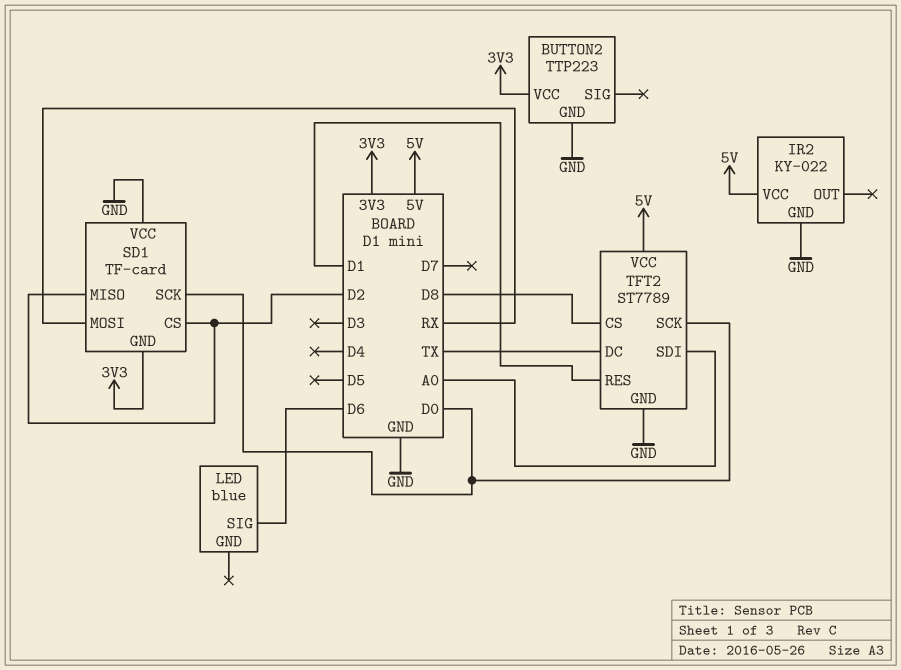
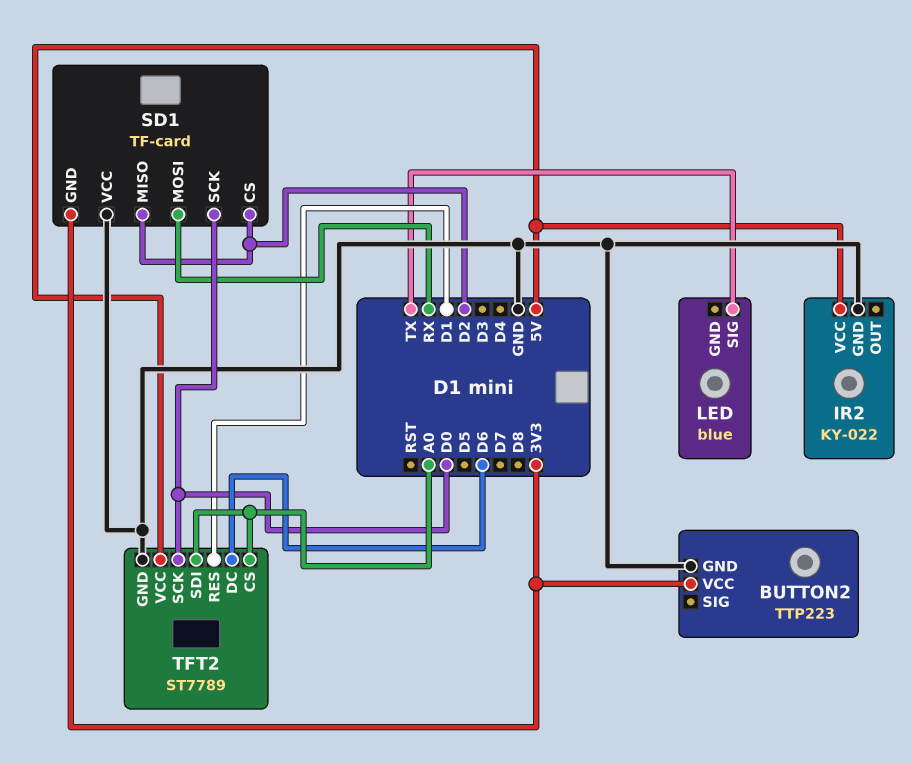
LED pin SIG: D6 -> TX
TFT2 pin CS: D8 -> A0
TFT2 pin DC: TX -> D6

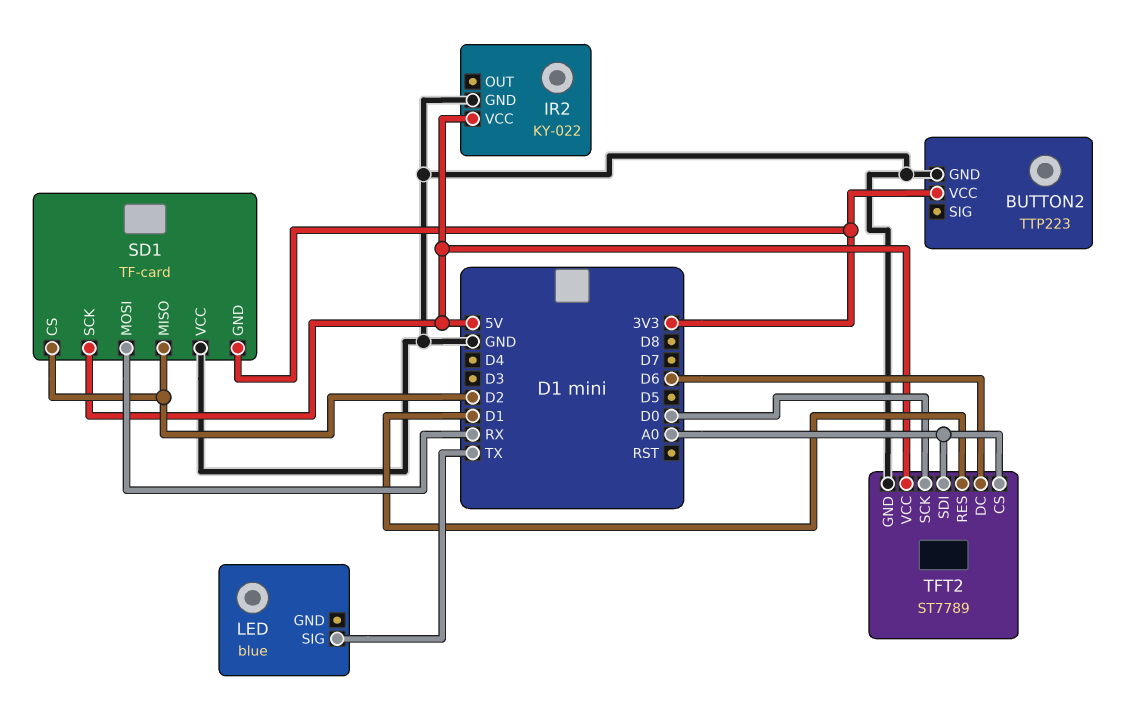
SD1 pin SCK: D0 -> 5V

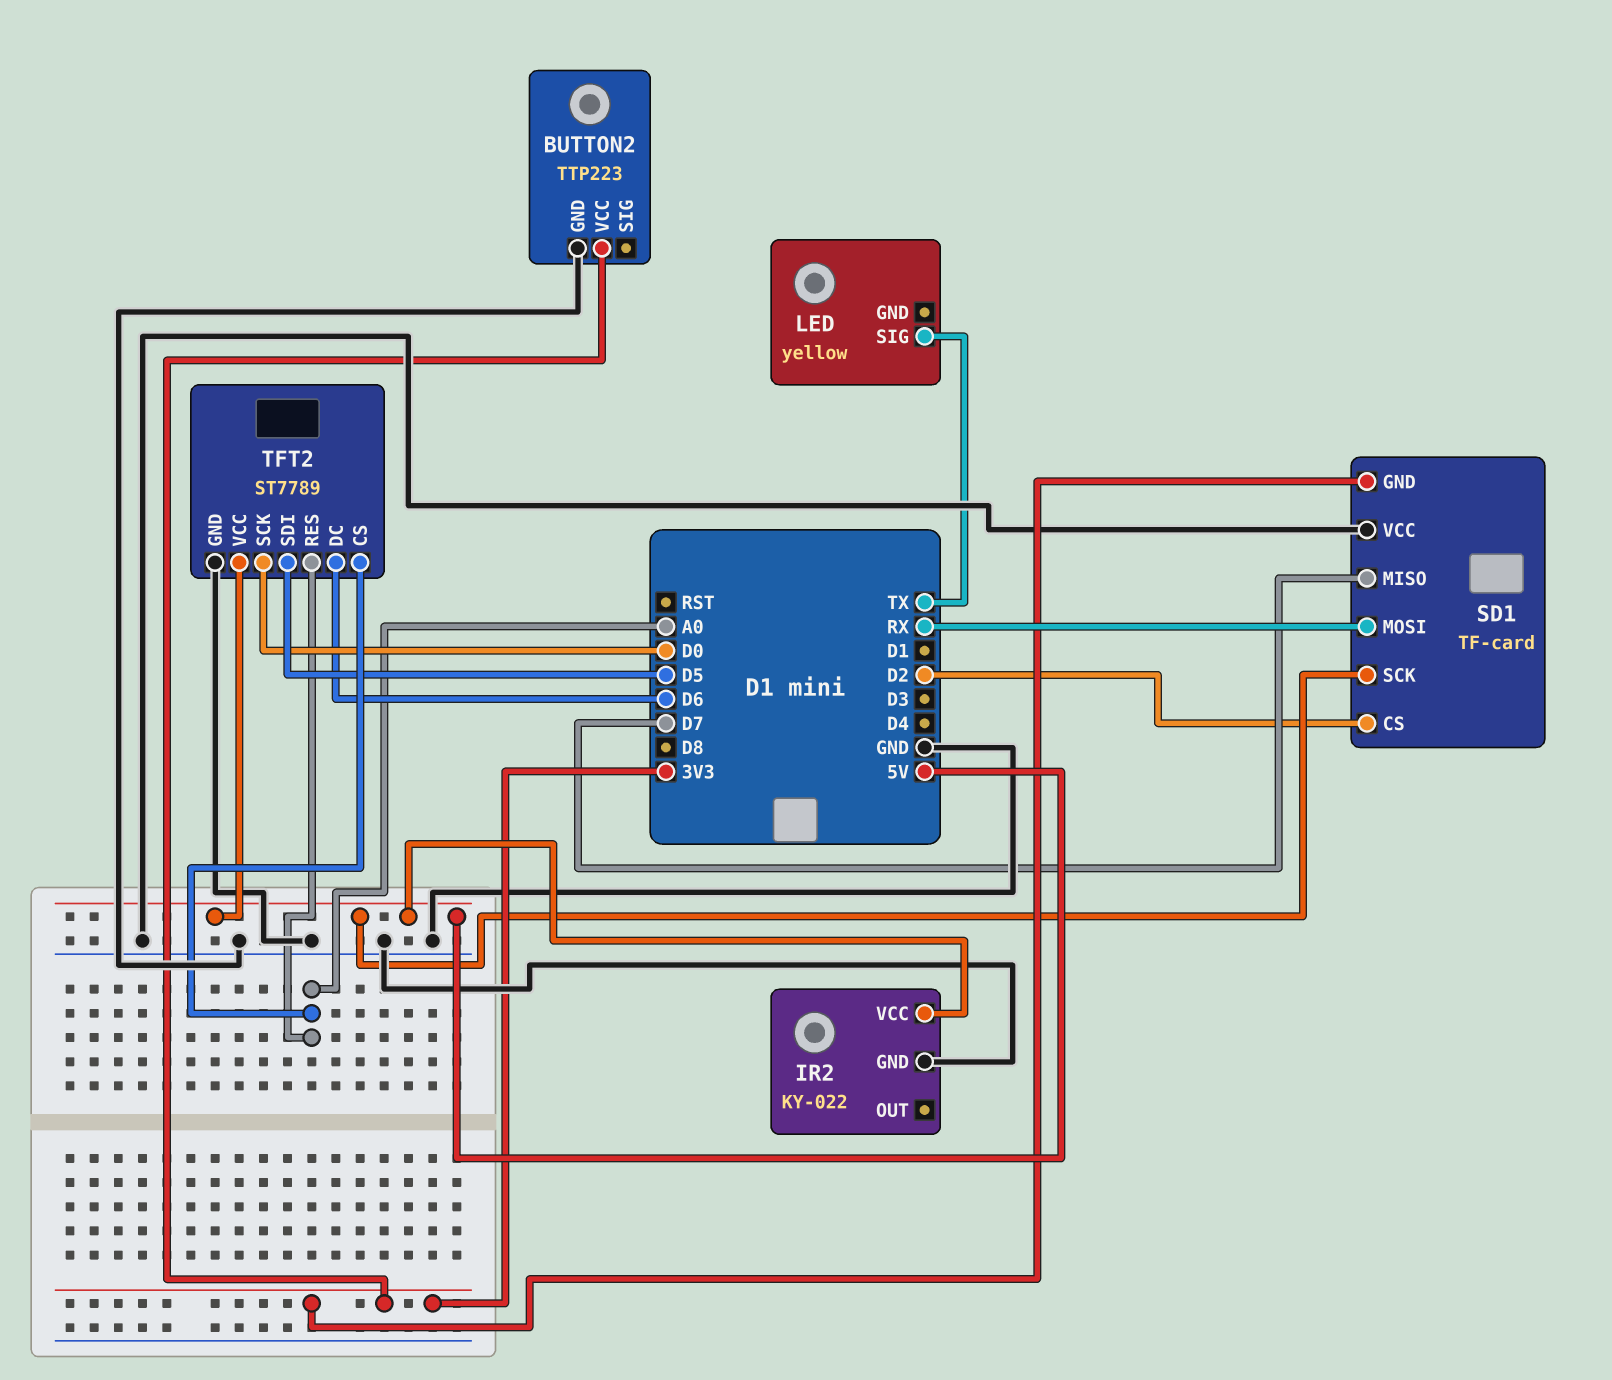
LED: blue -> yellow
SD1 pin MISO: D2 -> D7
TFT2 pin RES: D1 -> A0
TFT2 pin SDI: A0 -> D5

